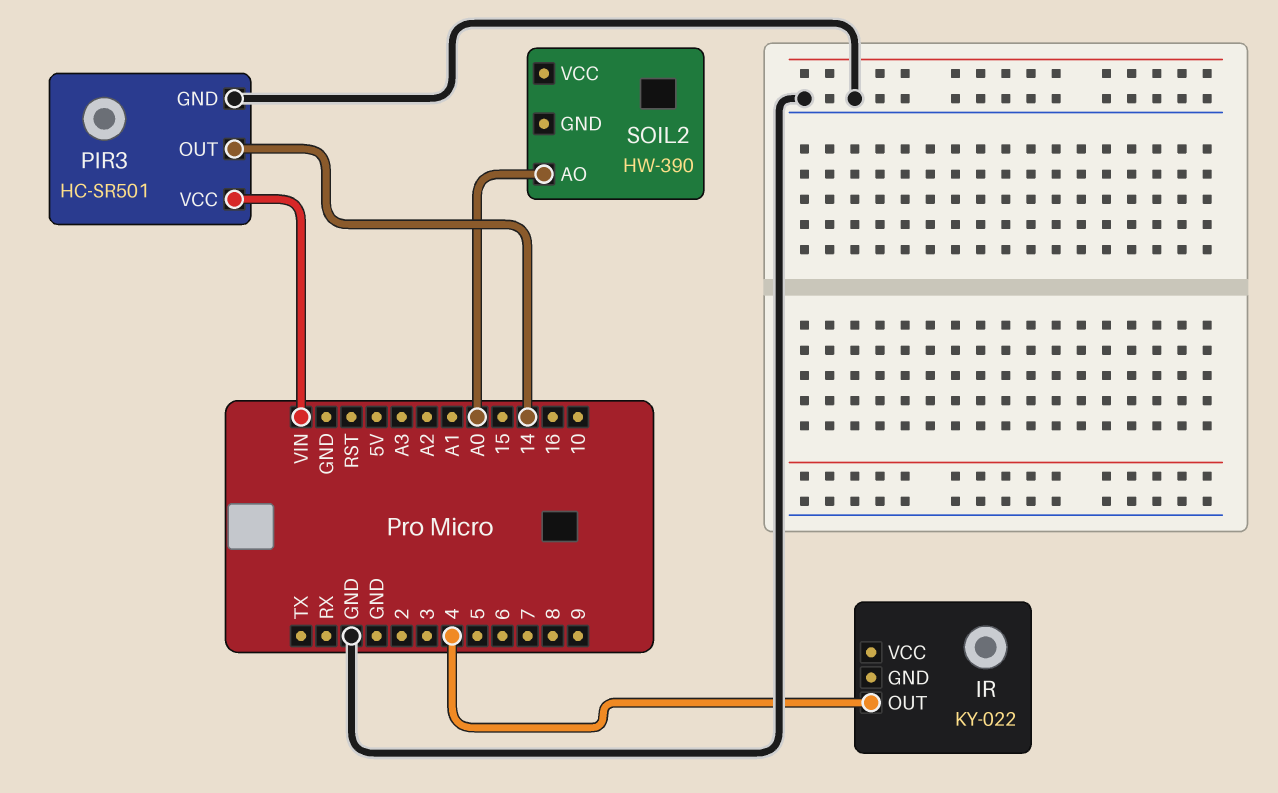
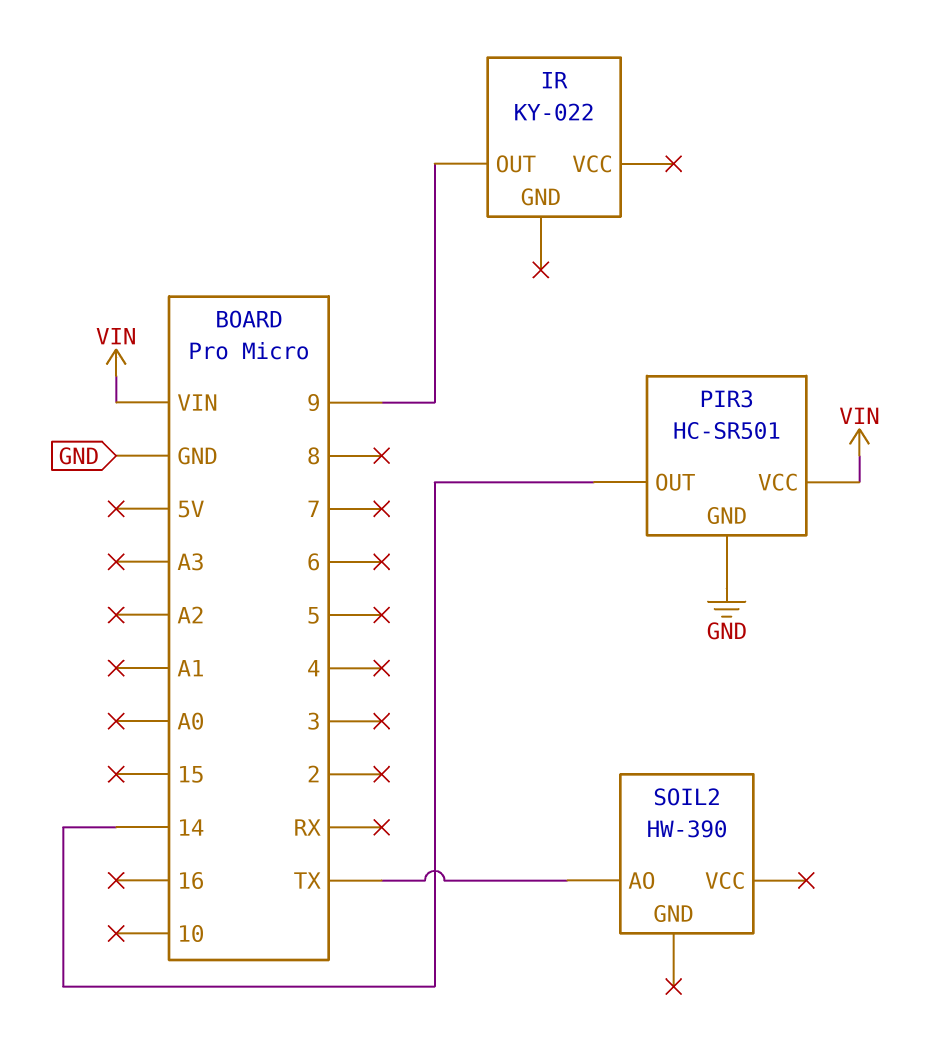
IR pin OUT: 4 -> 9
SOIL2 pin AO: A0 -> TX

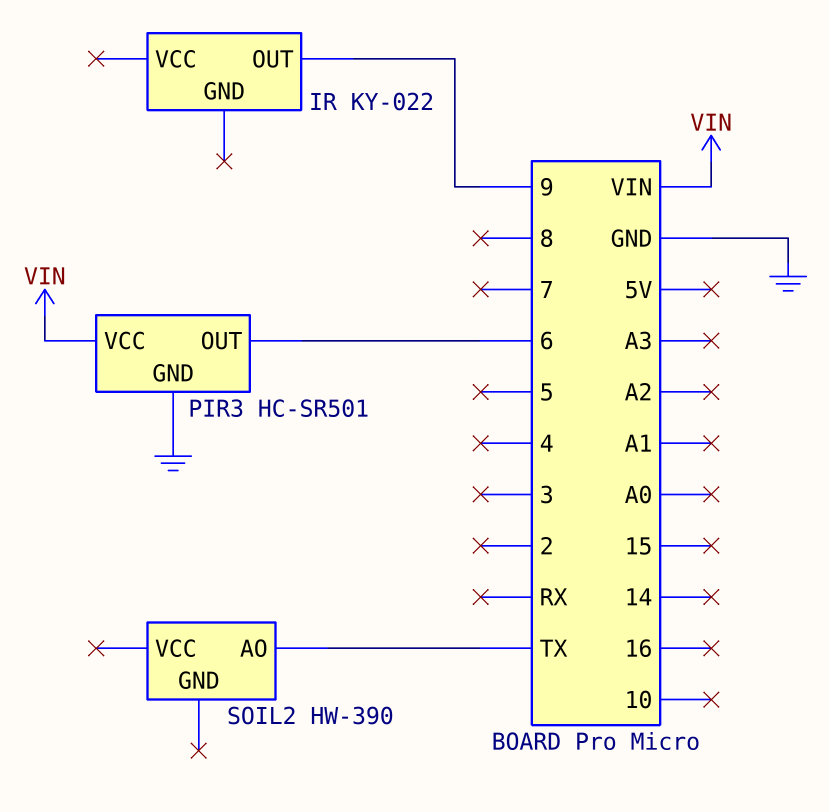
PIR3 pin OUT: 14 -> 6

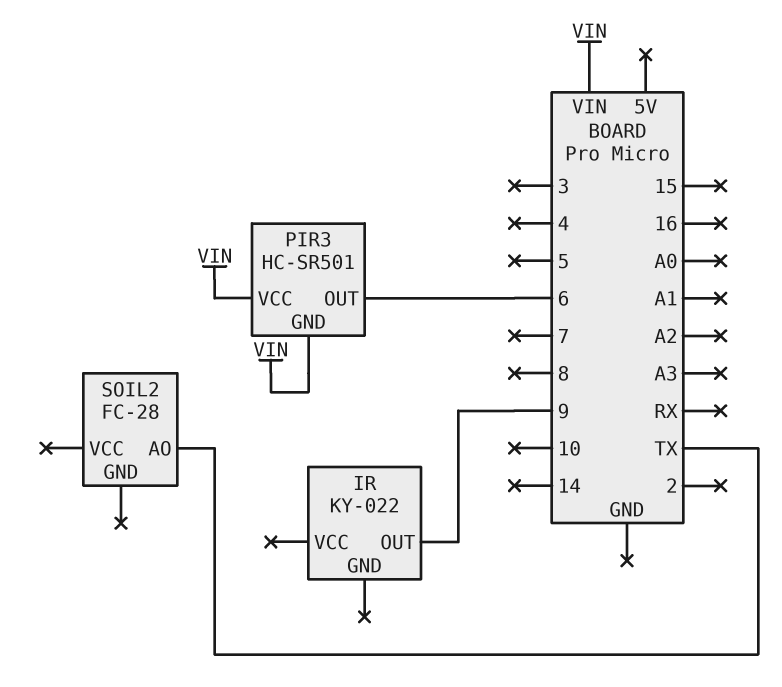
PIR3 pin GND: GND -> VIN
SOIL2: HW-390 -> FC-28

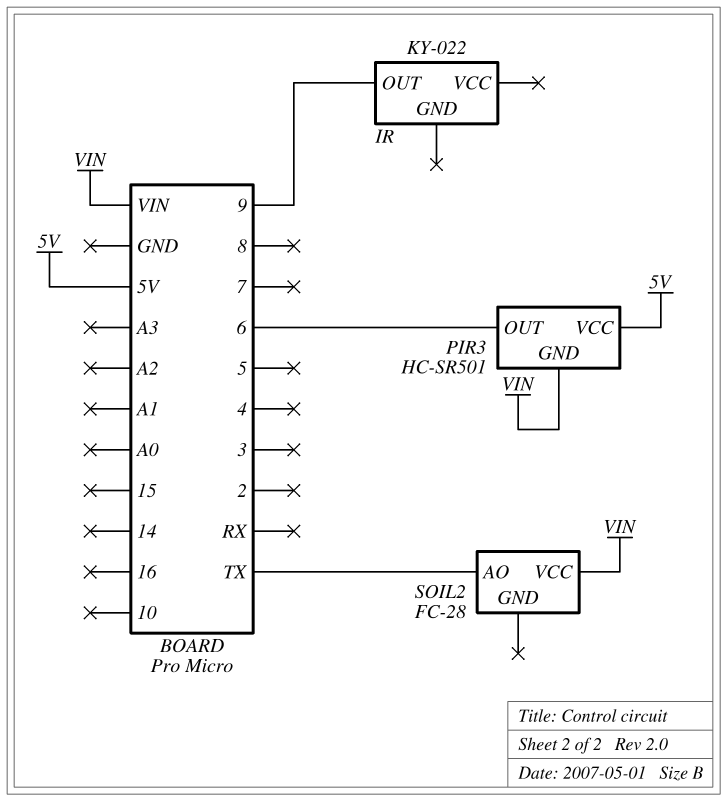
PIR3 pin VCC: VIN -> 5V
SOIL2 pin VCC: none -> VIN

